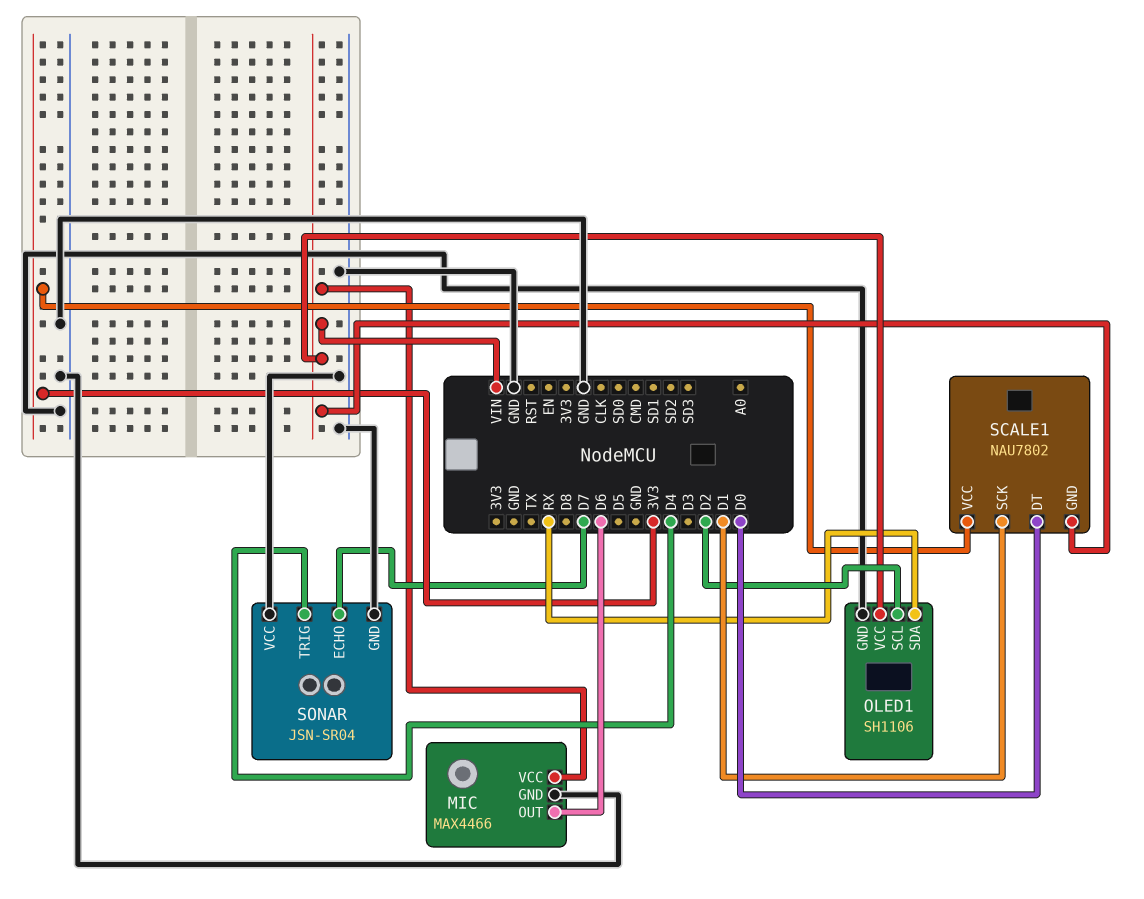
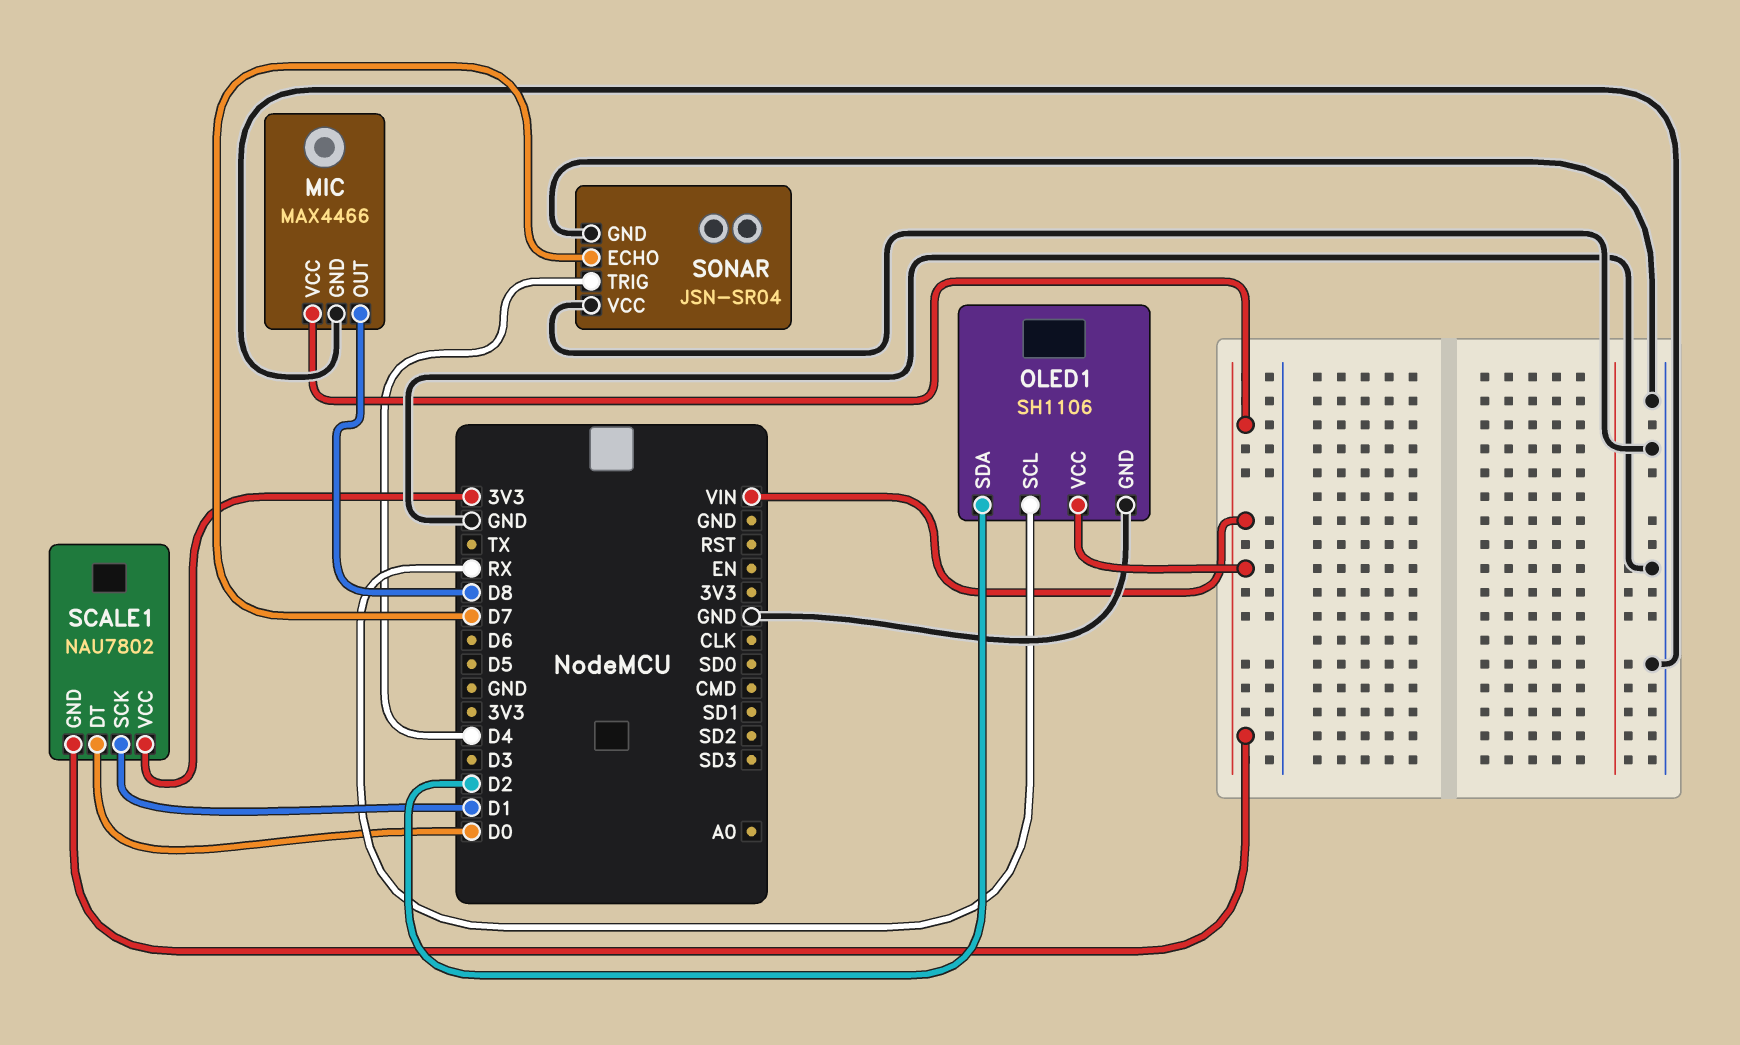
MIC pin OUT: D6 -> D8
OLED1 pin SCL: D2 -> RX
OLED1 pin SDA: RX -> D2

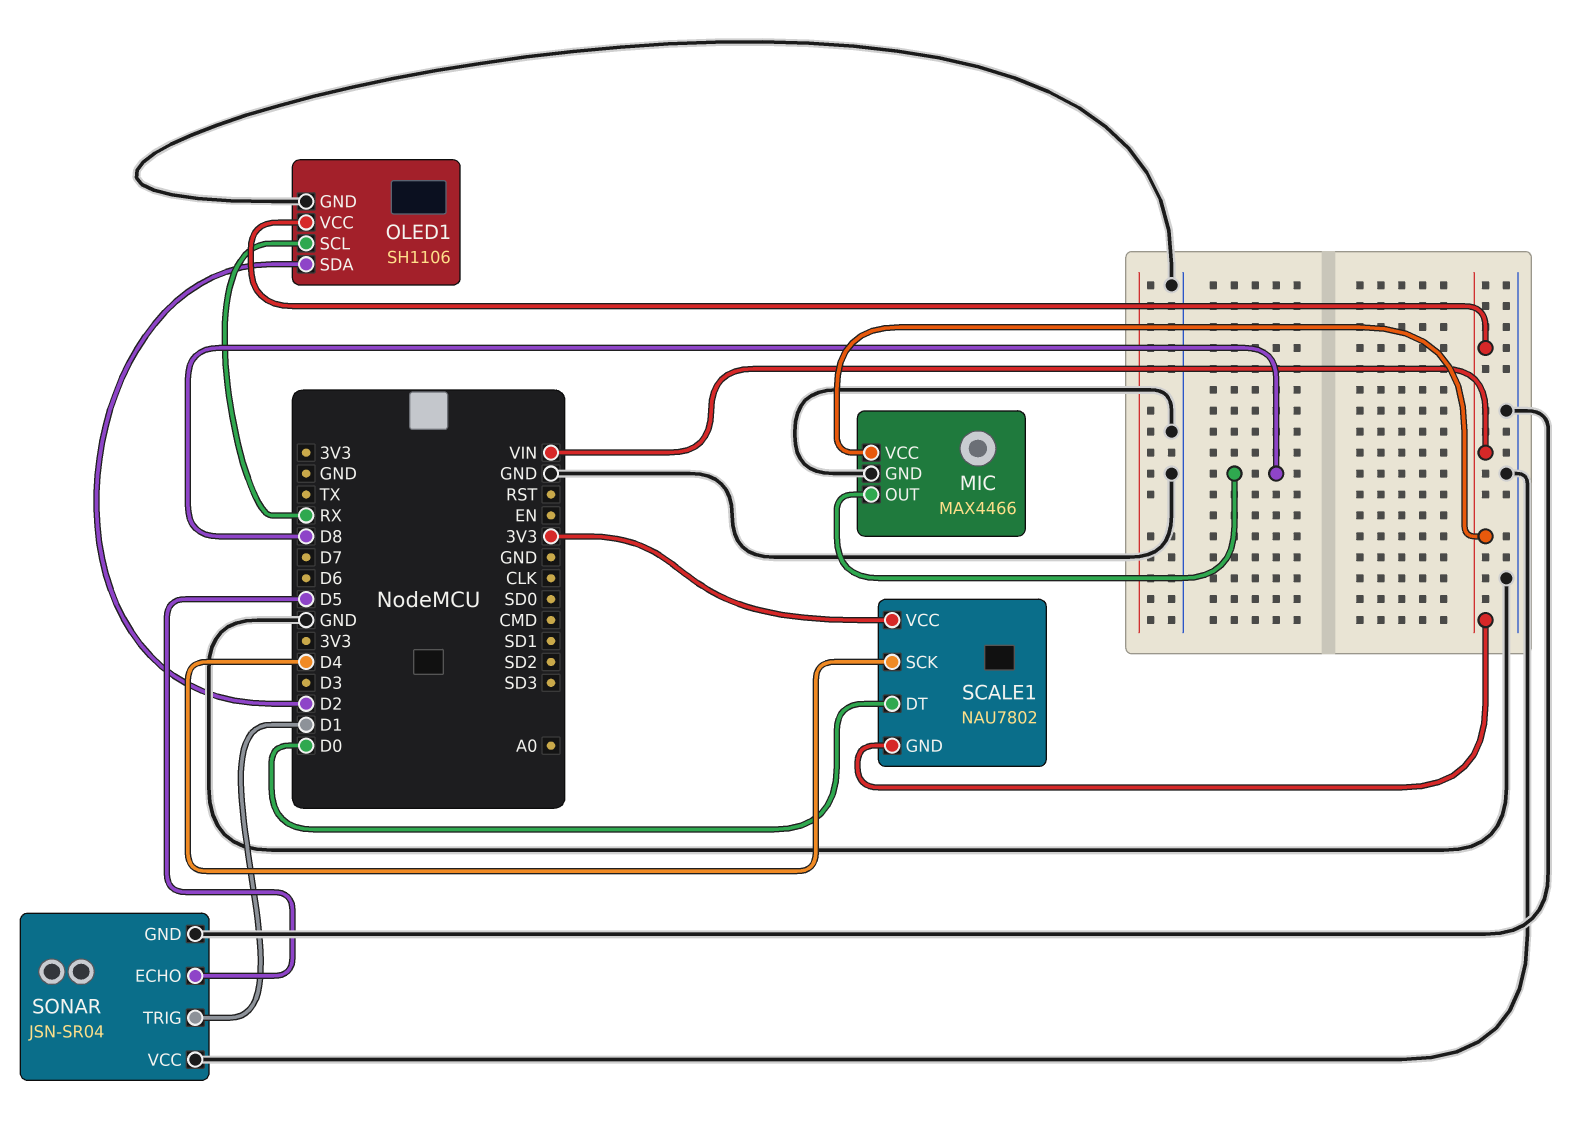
SCALE1 pin SCK: D1 -> D4
SONAR pin ECHO: D7 -> D5
SONAR pin TRIG: D4 -> D1

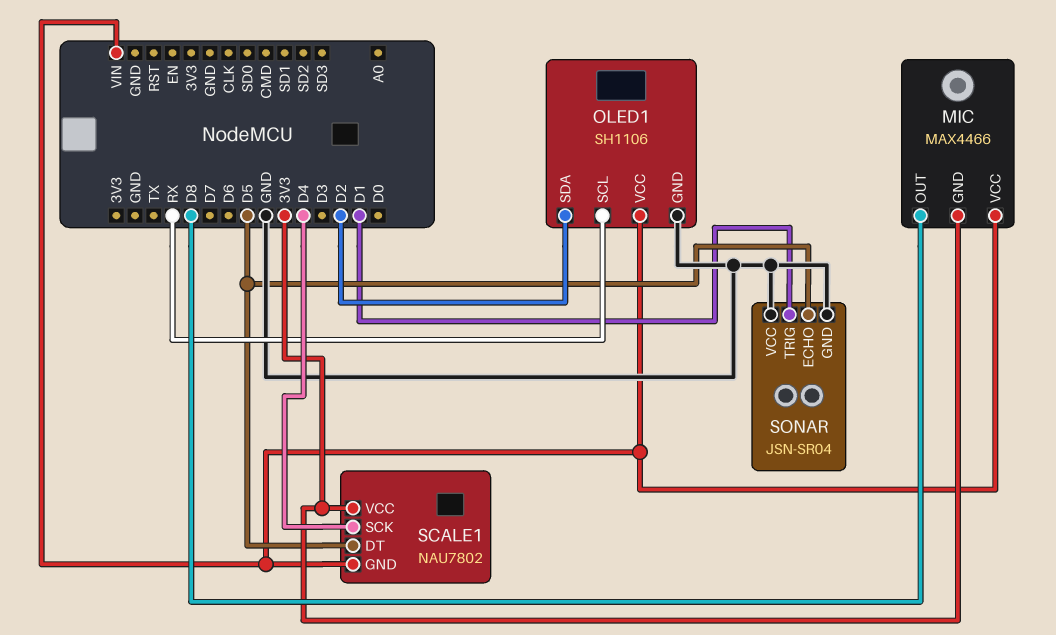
MIC pin GND: GND -> 3V3
SCALE1 pin DT: D0 -> D5

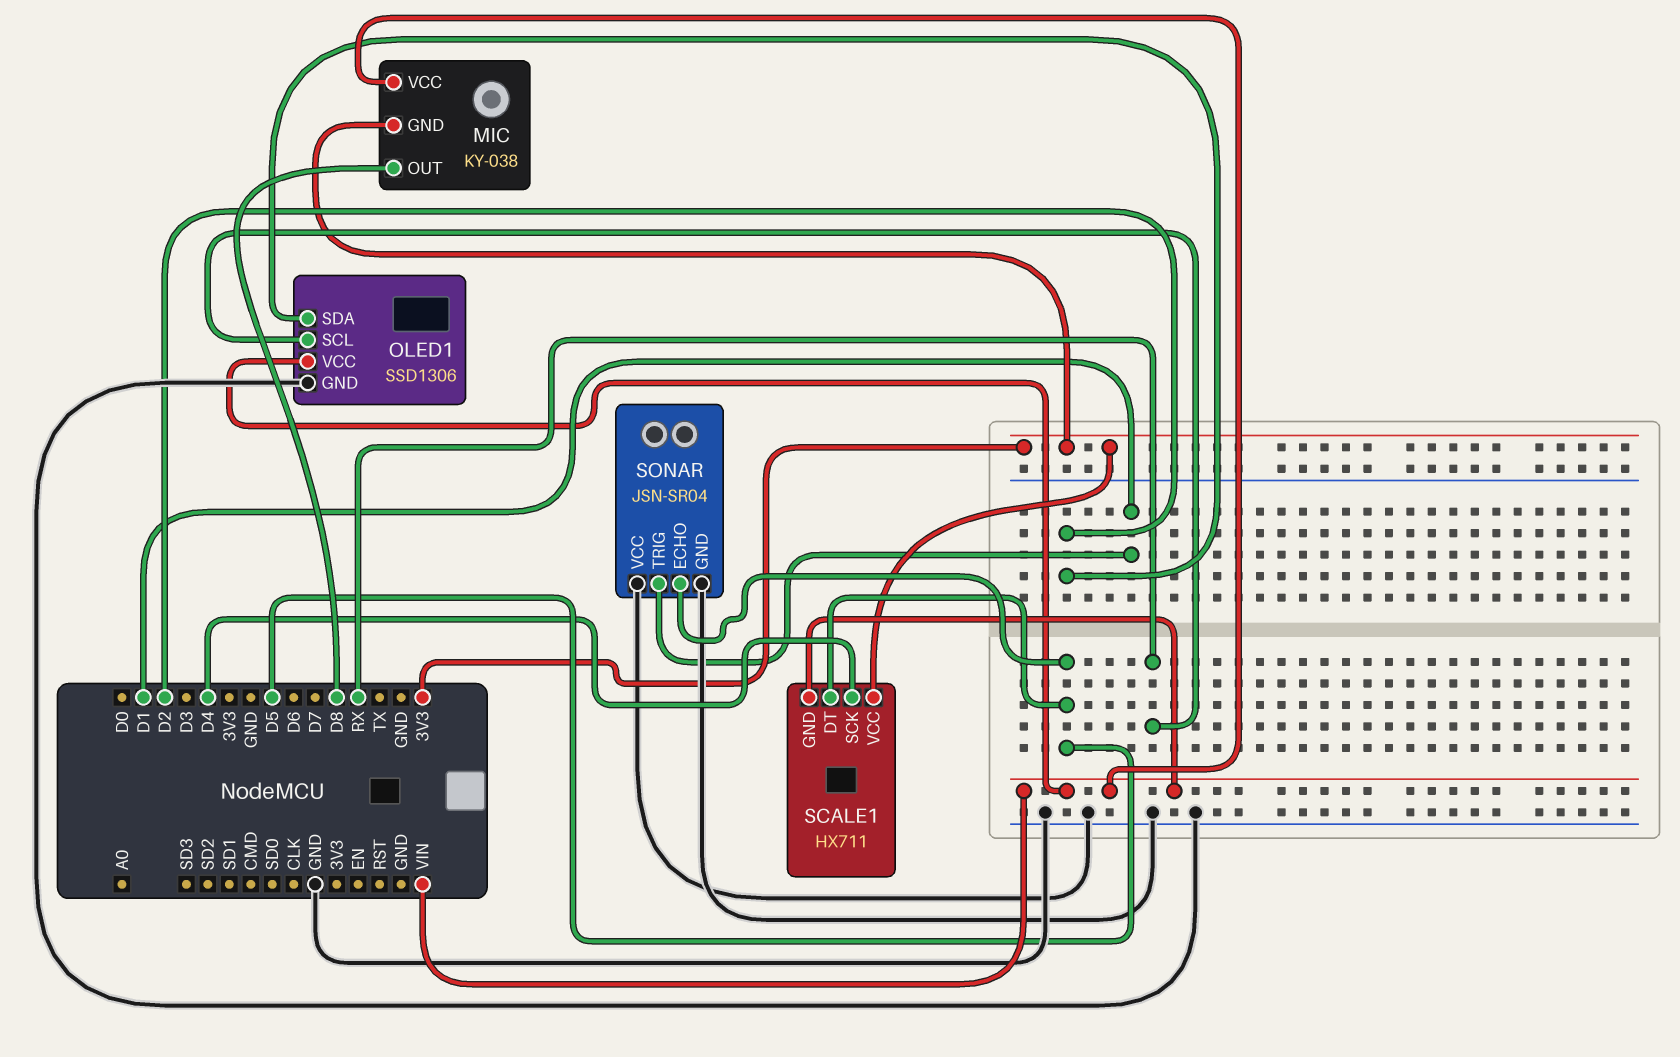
MIC: MAX4466 -> KY-038
OLED1: SH1106 -> SSD1306
SCALE1: NAU7802 -> HX711

